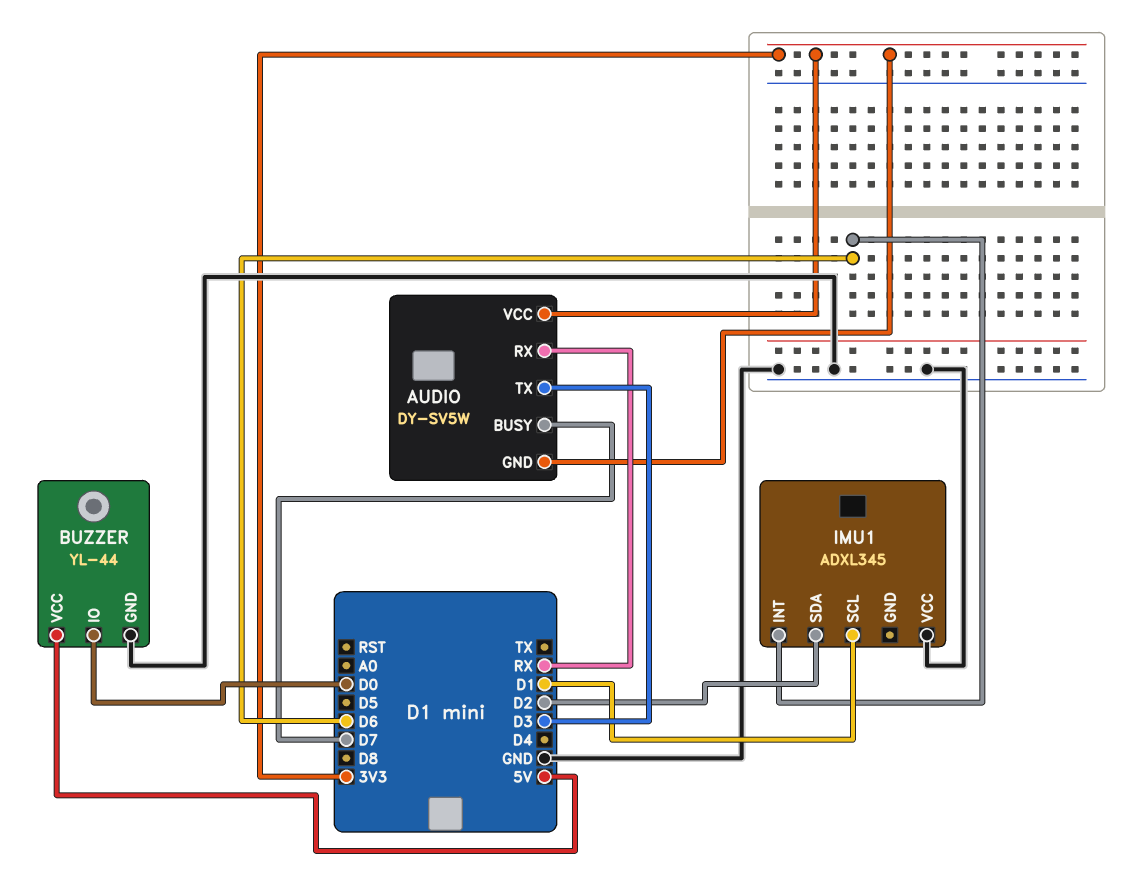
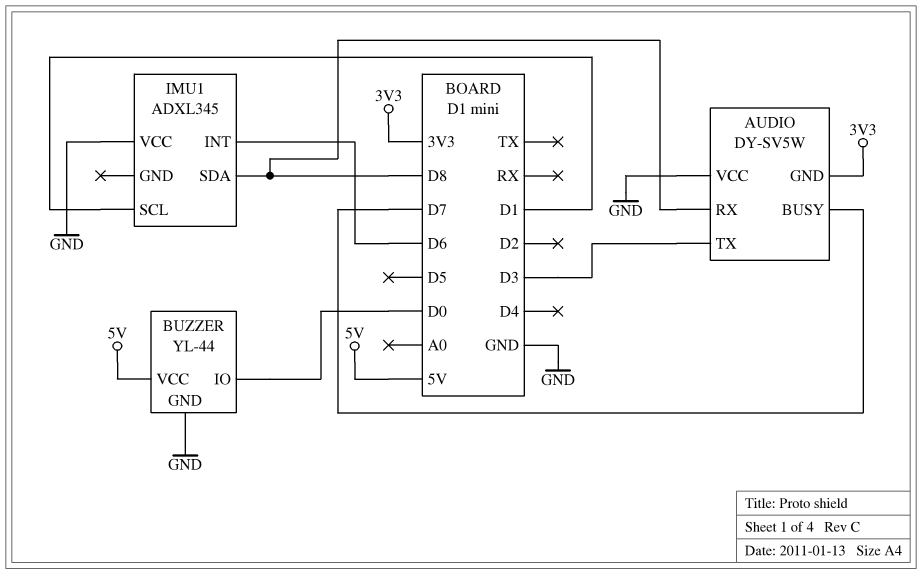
AUDIO pin RX: RX -> D8
AUDIO pin VCC: 3V3 -> GND
IMU1 pin SDA: D2 -> D8

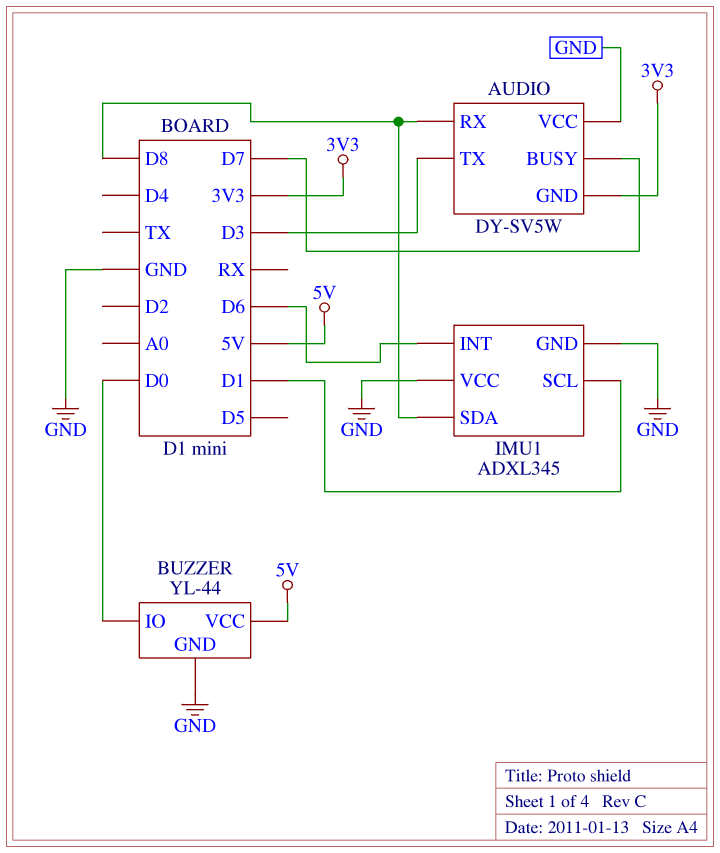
IMU1 pin GND: none -> GND

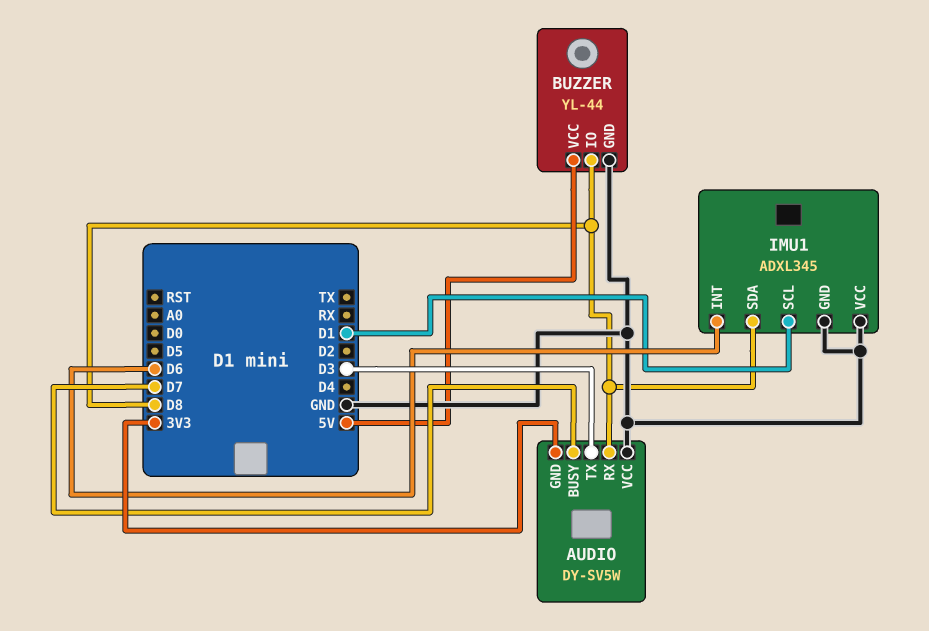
BUZZER pin IO: D0 -> D8

